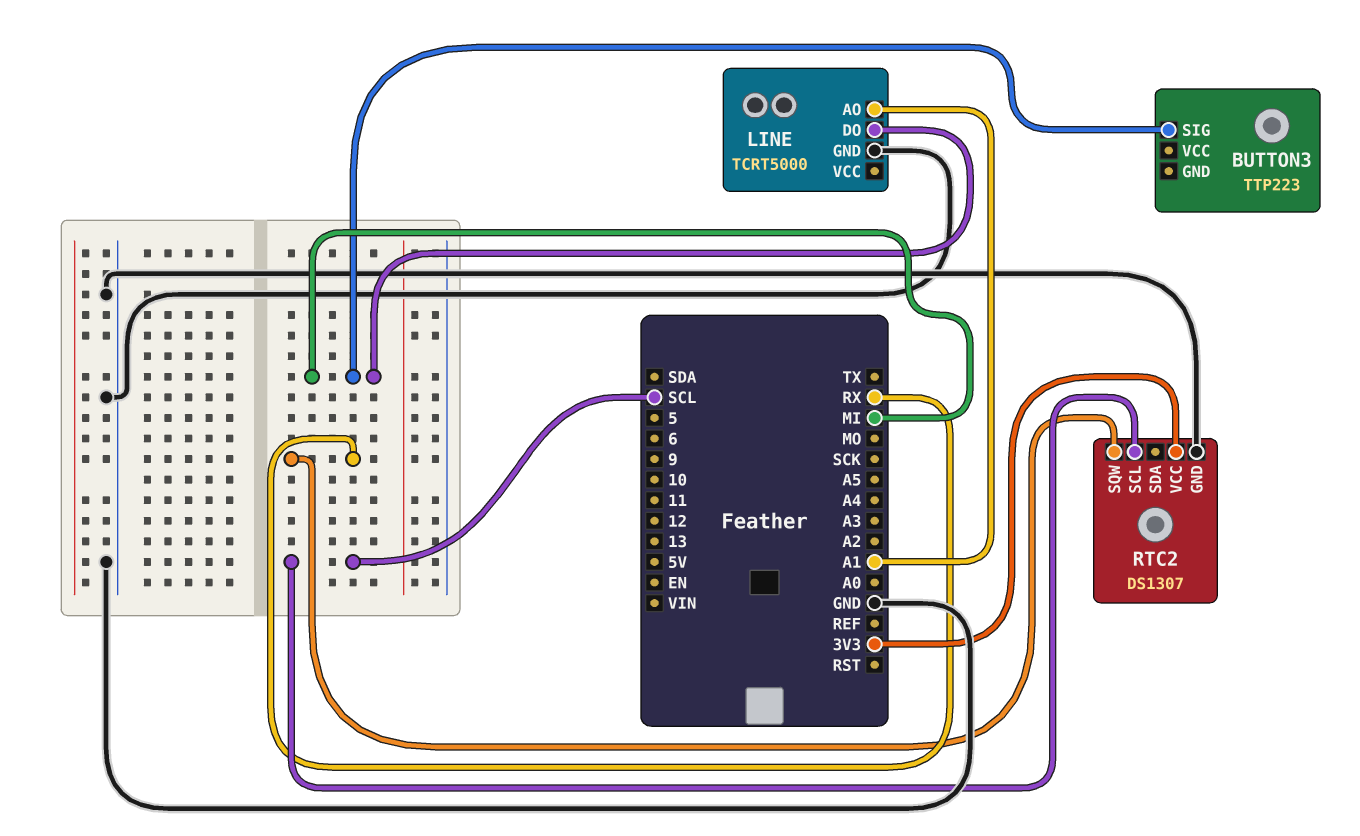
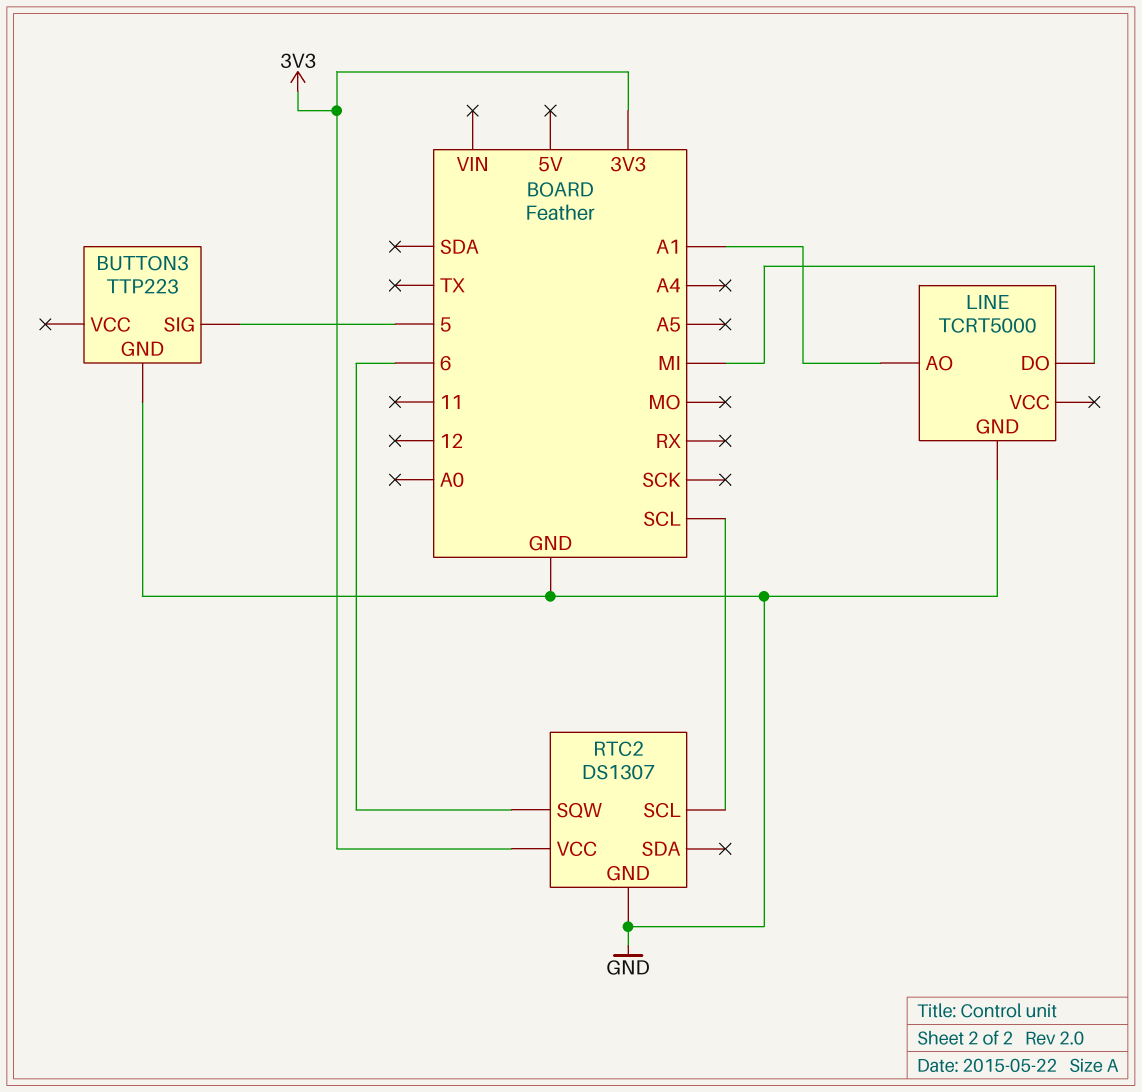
BUTTON3 pin GND: none -> GND
BUTTON3 pin SIG: MI -> 5
RTC2 pin SQW: RX -> 6

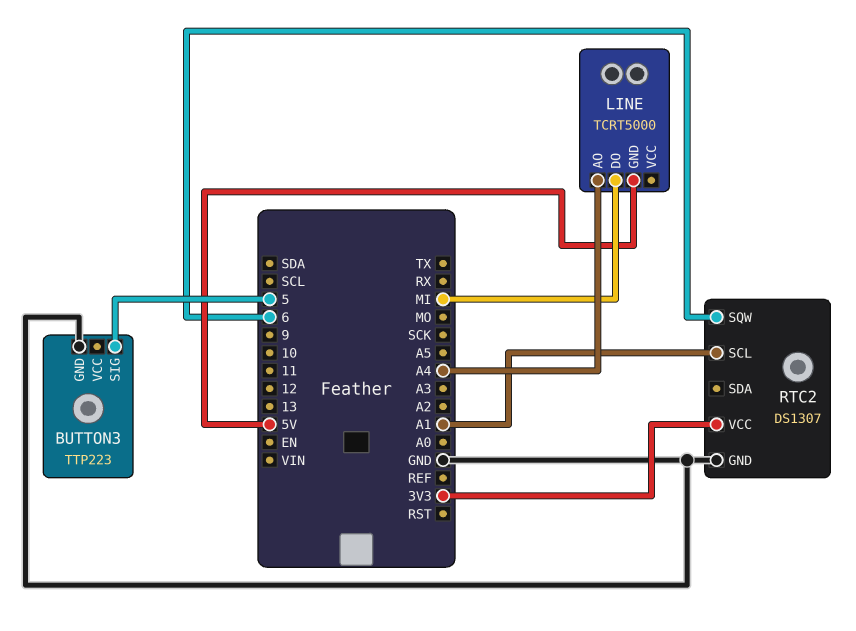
LINE pin AO: A1 -> A4
LINE pin GND: GND -> 5V
RTC2 pin SCL: SCL -> A1

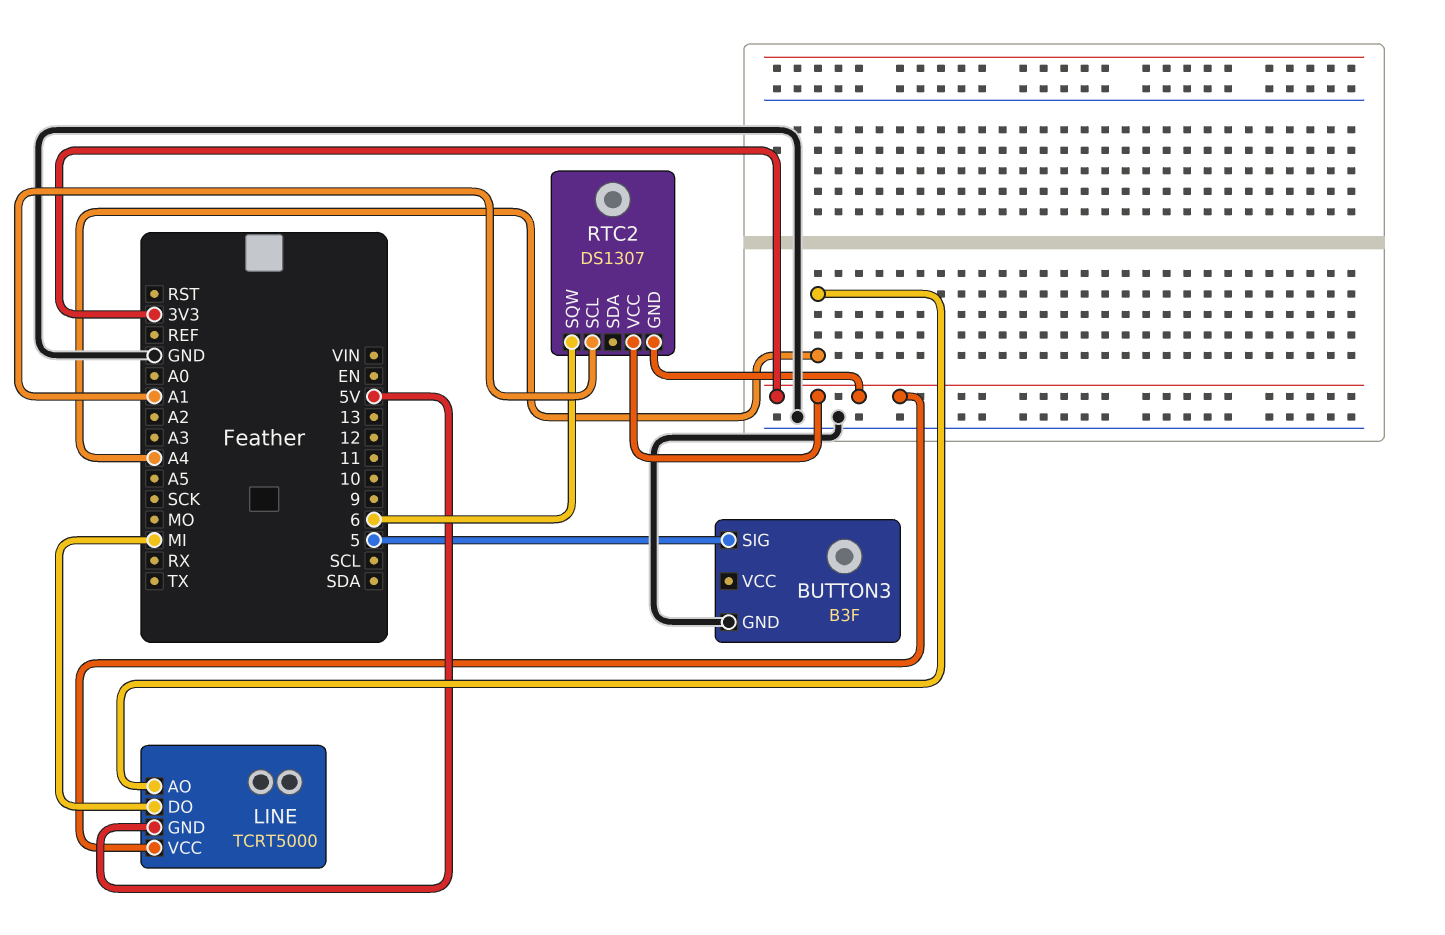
BUTTON3: TTP223 -> B3F
LINE pin VCC: none -> 3V3
RTC2 pin GND: GND -> 3V3

